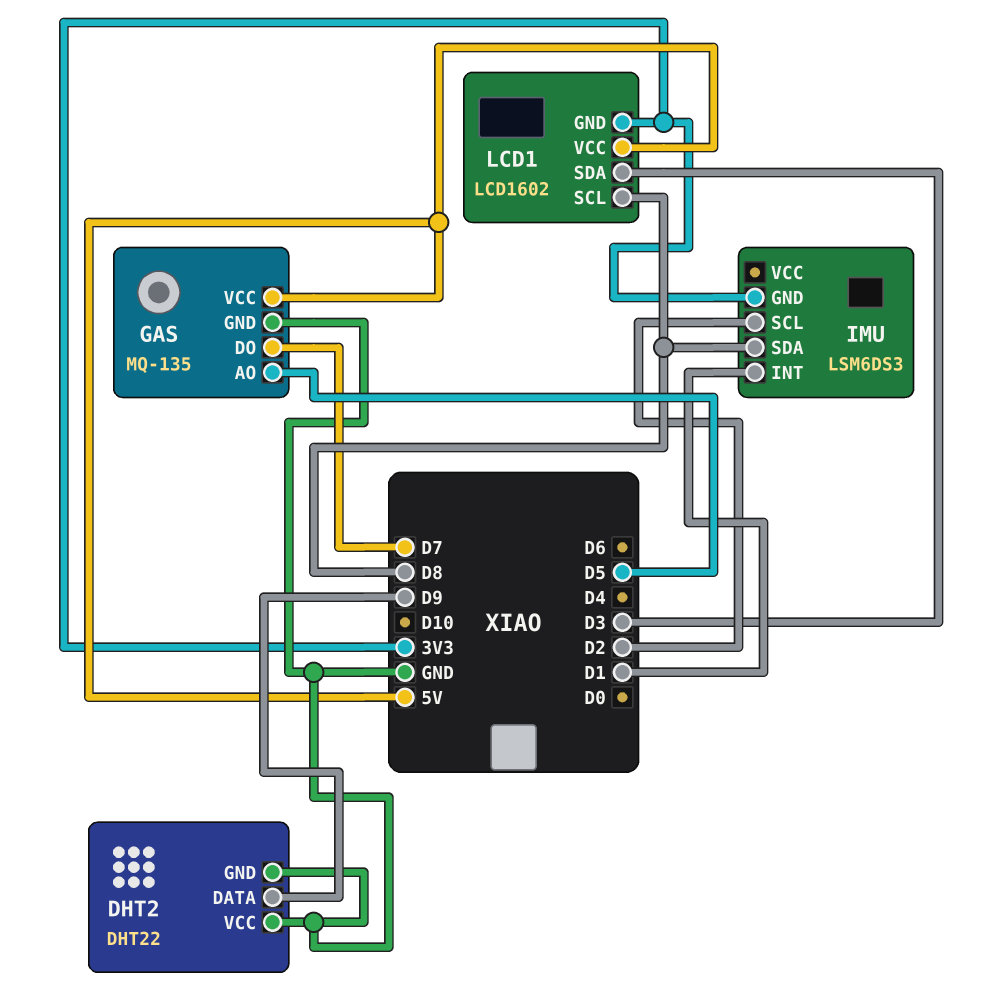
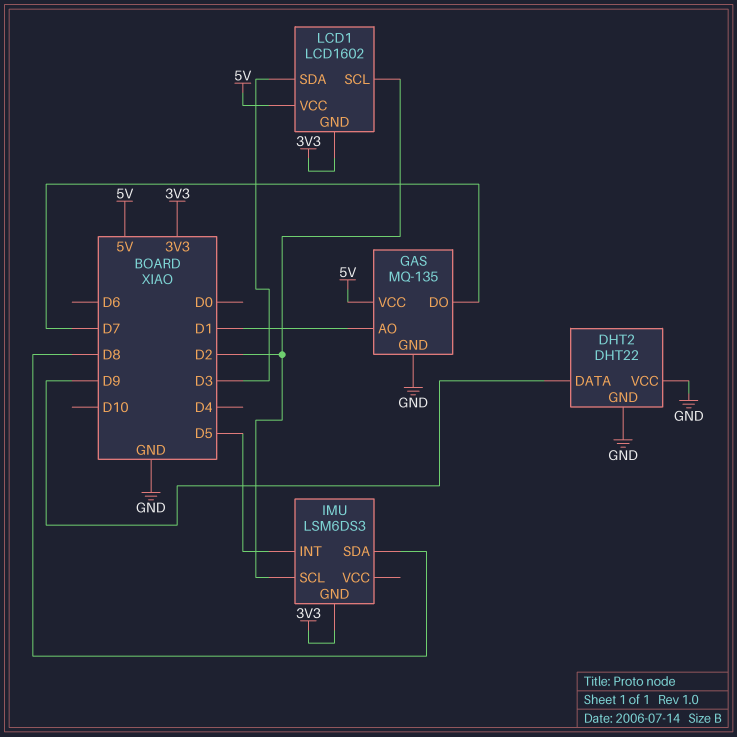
GAS pin AO: D5 -> D1
IMU pin INT: D1 -> D5
LCD1 pin SCL: D8 -> D2

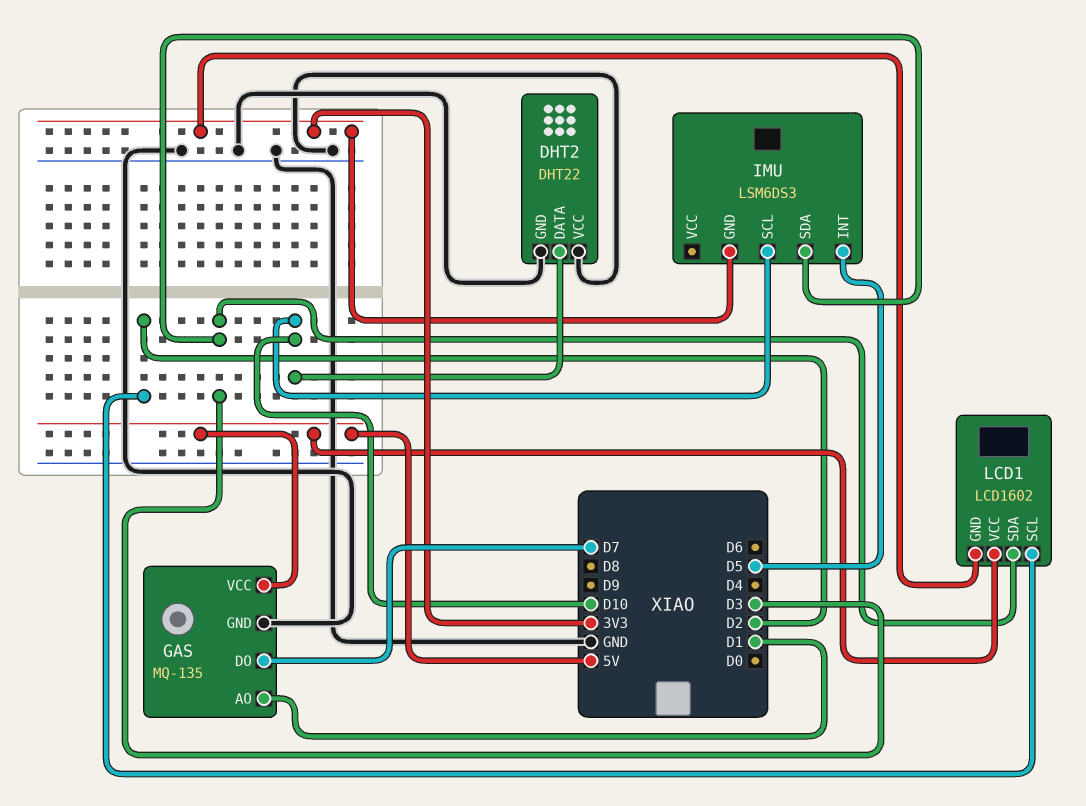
DHT2 pin DATA: D9 -> D10
IMU pin SCL: D2 -> D10
IMU pin SDA: D8 -> D3

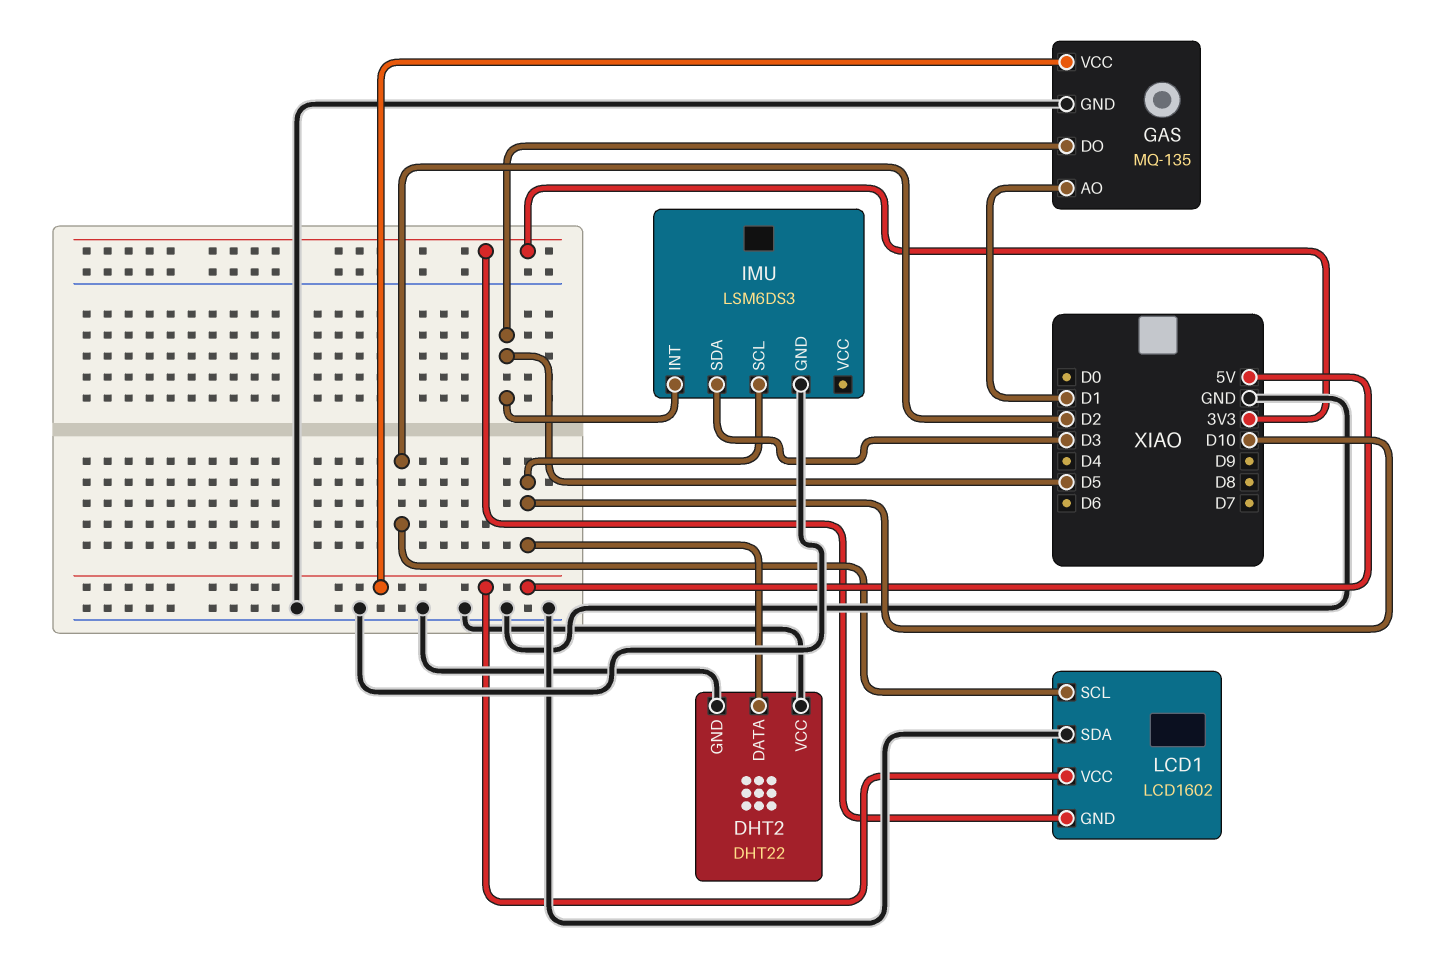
GAS pin DO: D7 -> D5
IMU pin GND: 3V3 -> GND
LCD1 pin SDA: D3 -> GND

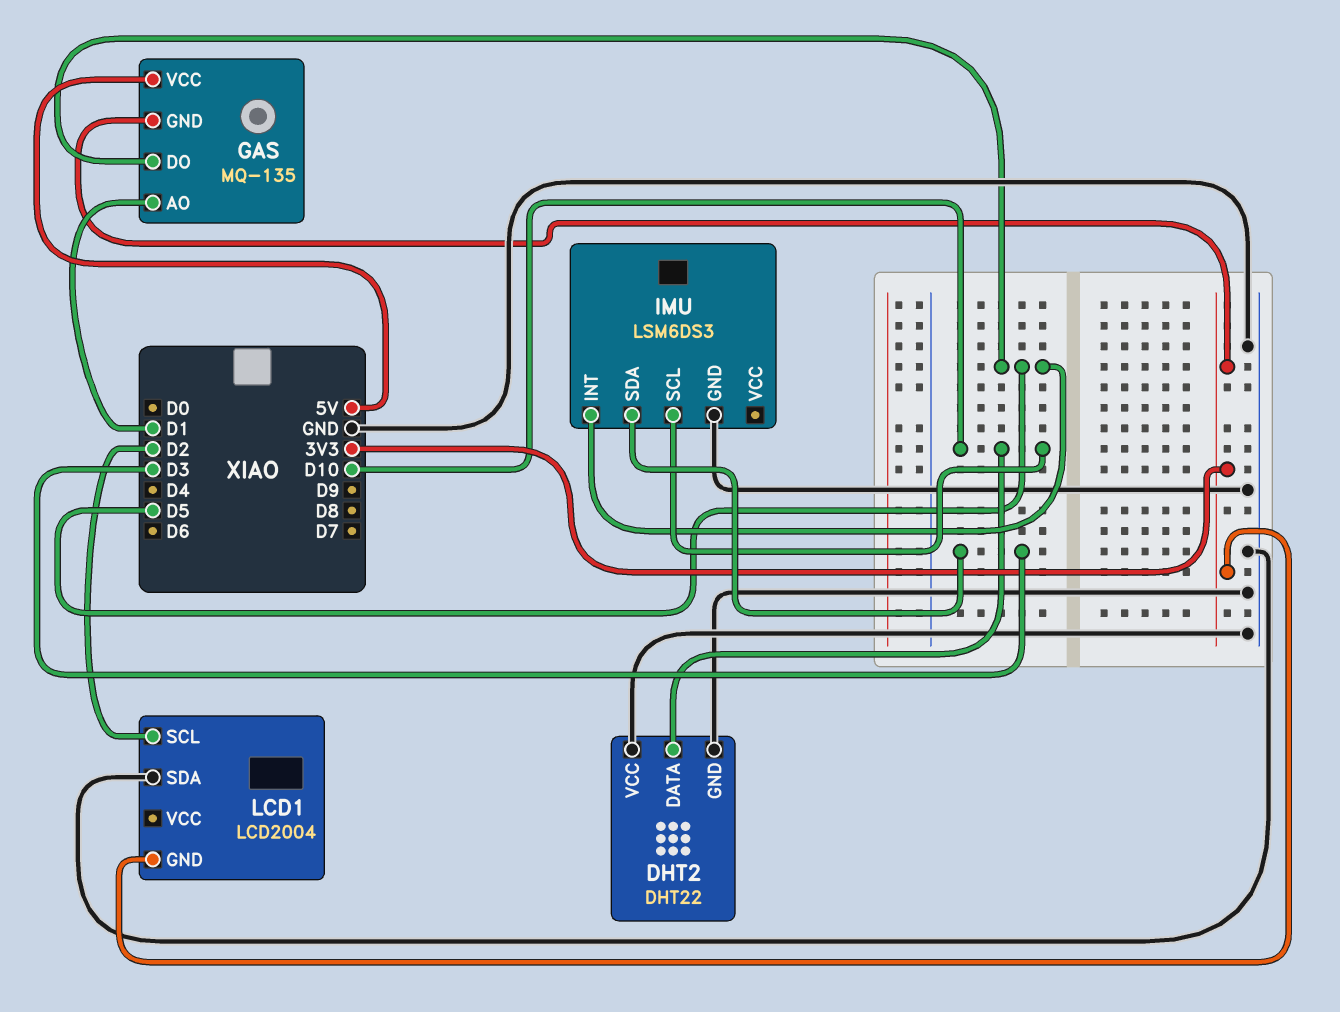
GAS pin GND: GND -> 3V3
LCD1: LCD1602 -> LCD2004
LCD1 pin VCC: 5V -> none

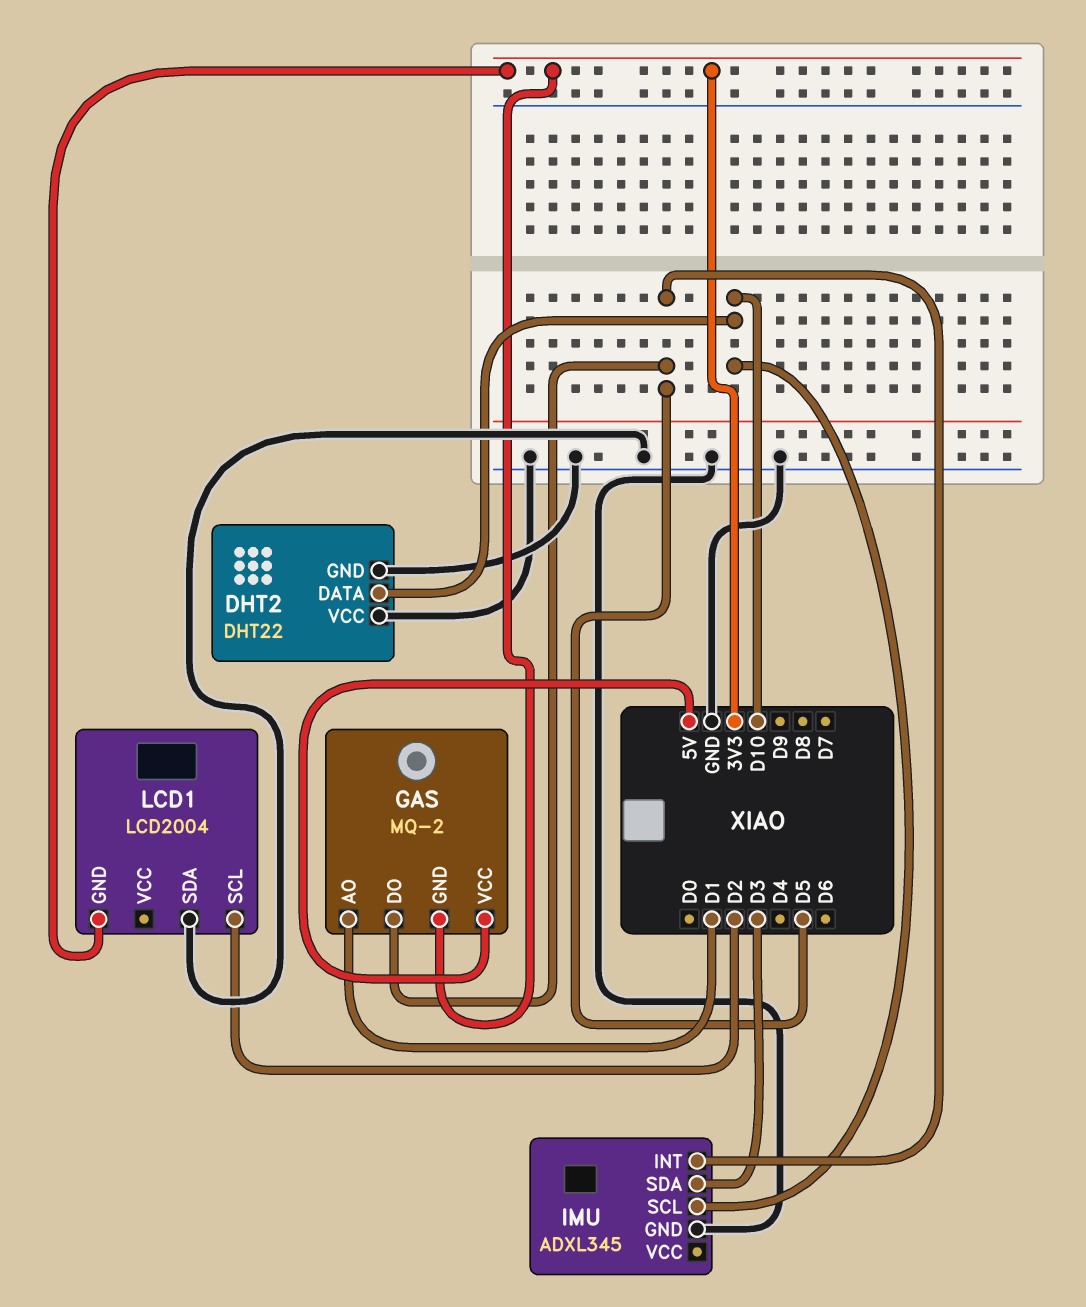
GAS: MQ-135 -> MQ-2
IMU: LSM6DS3 -> ADXL345

